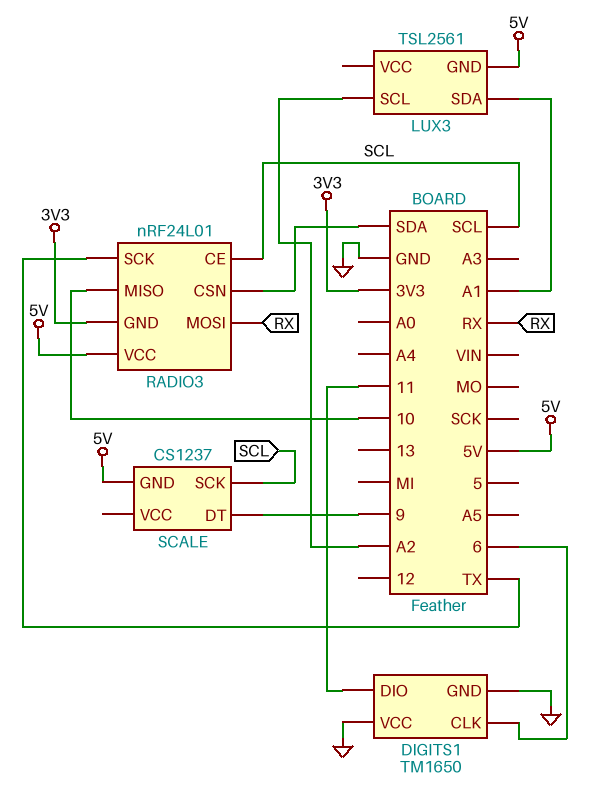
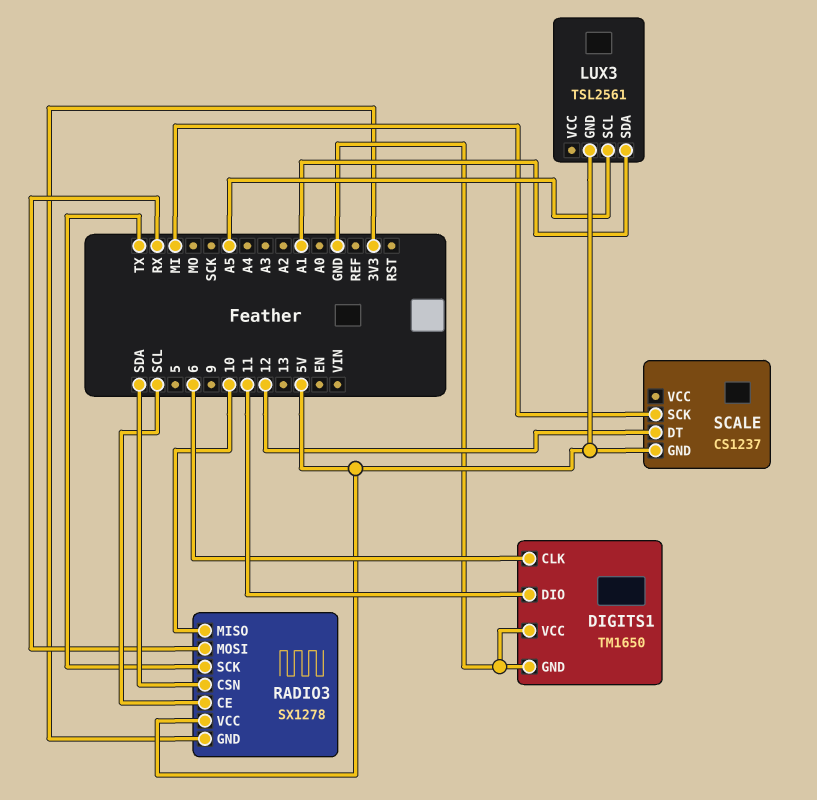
LUX3 pin SCL: A2 -> A5
RADIO3: nRF24L01 -> SX1278
SCALE pin DT: 9 -> 12
SCALE pin SCK: SCL -> MI

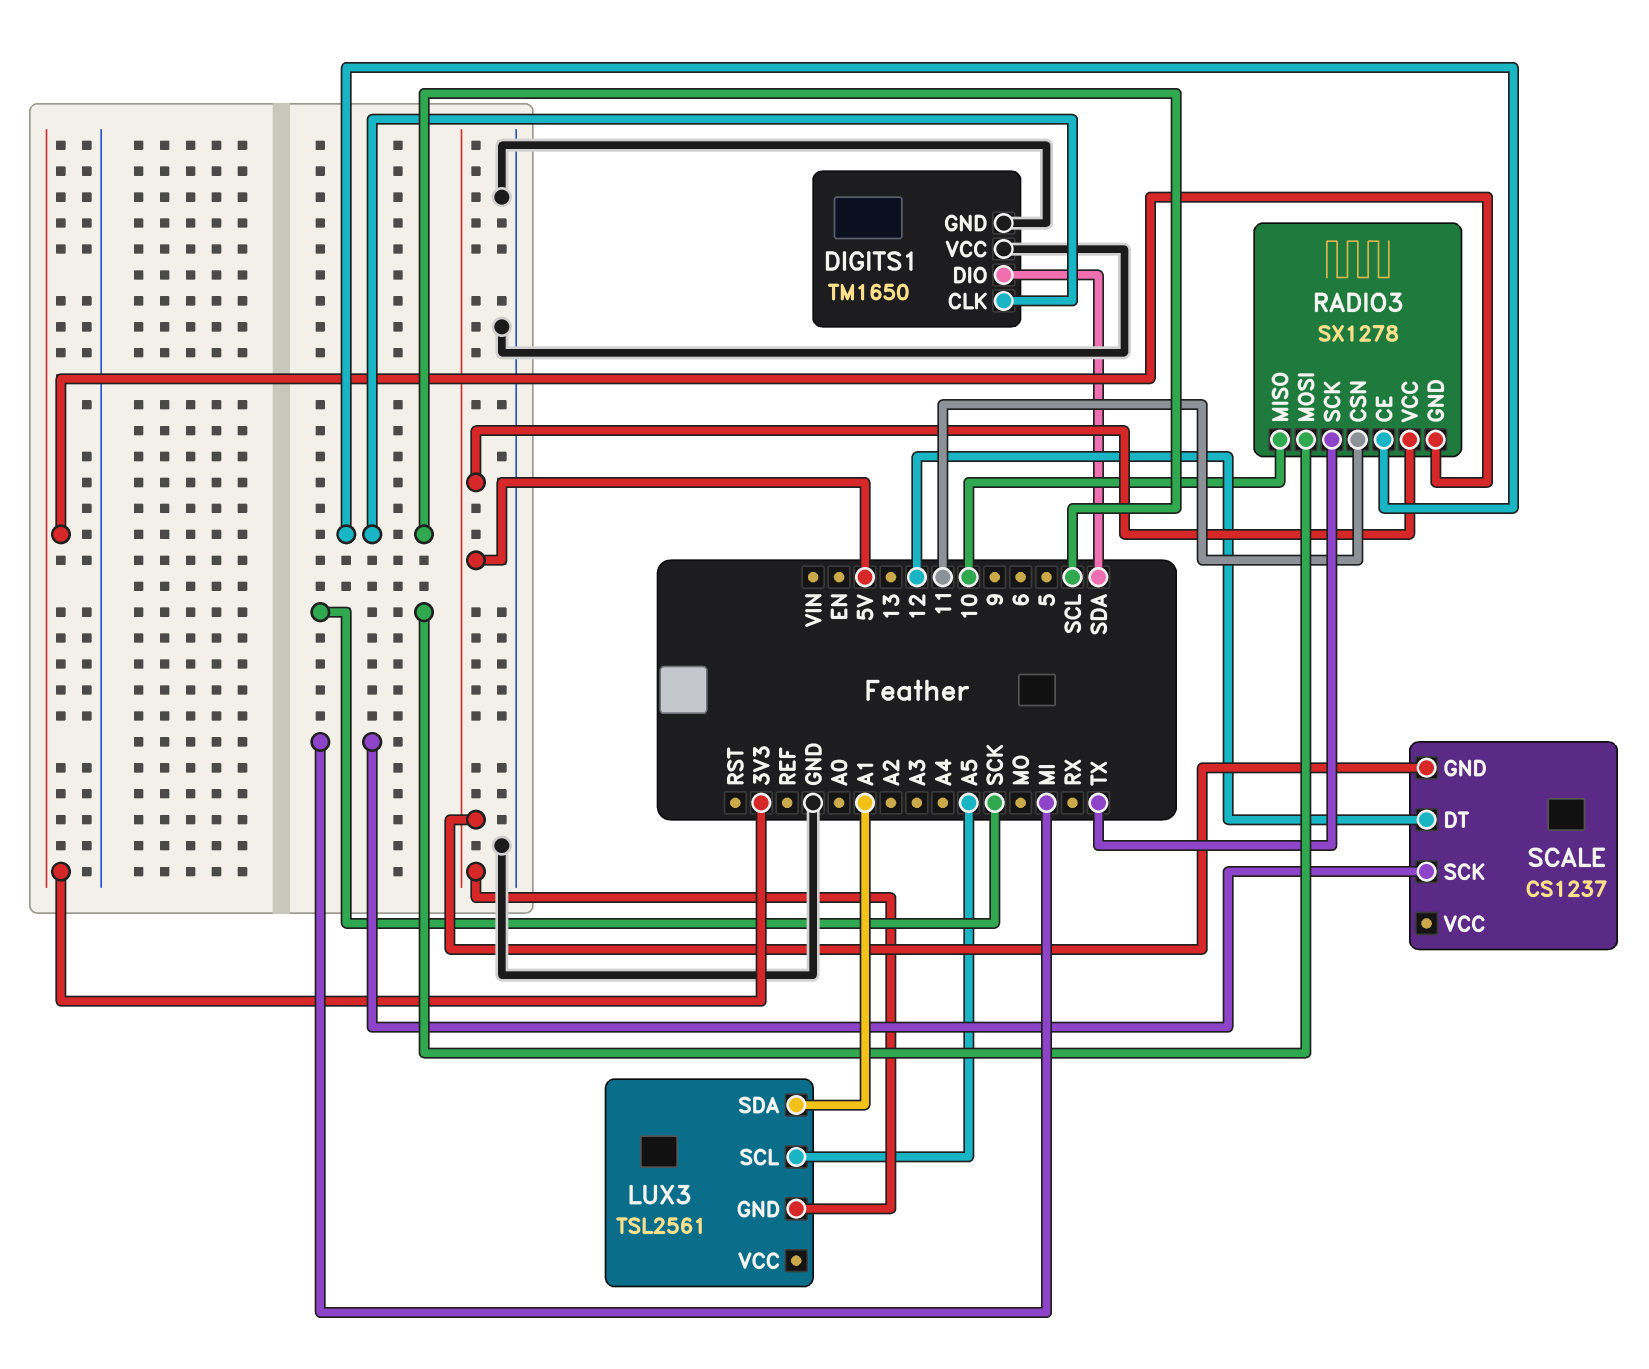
DIGITS1 pin CLK: 6 -> SCL
DIGITS1 pin DIO: 11 -> SDA
RADIO3 pin CSN: SDA -> 11
RADIO3 pin MOSI: RX -> SCK

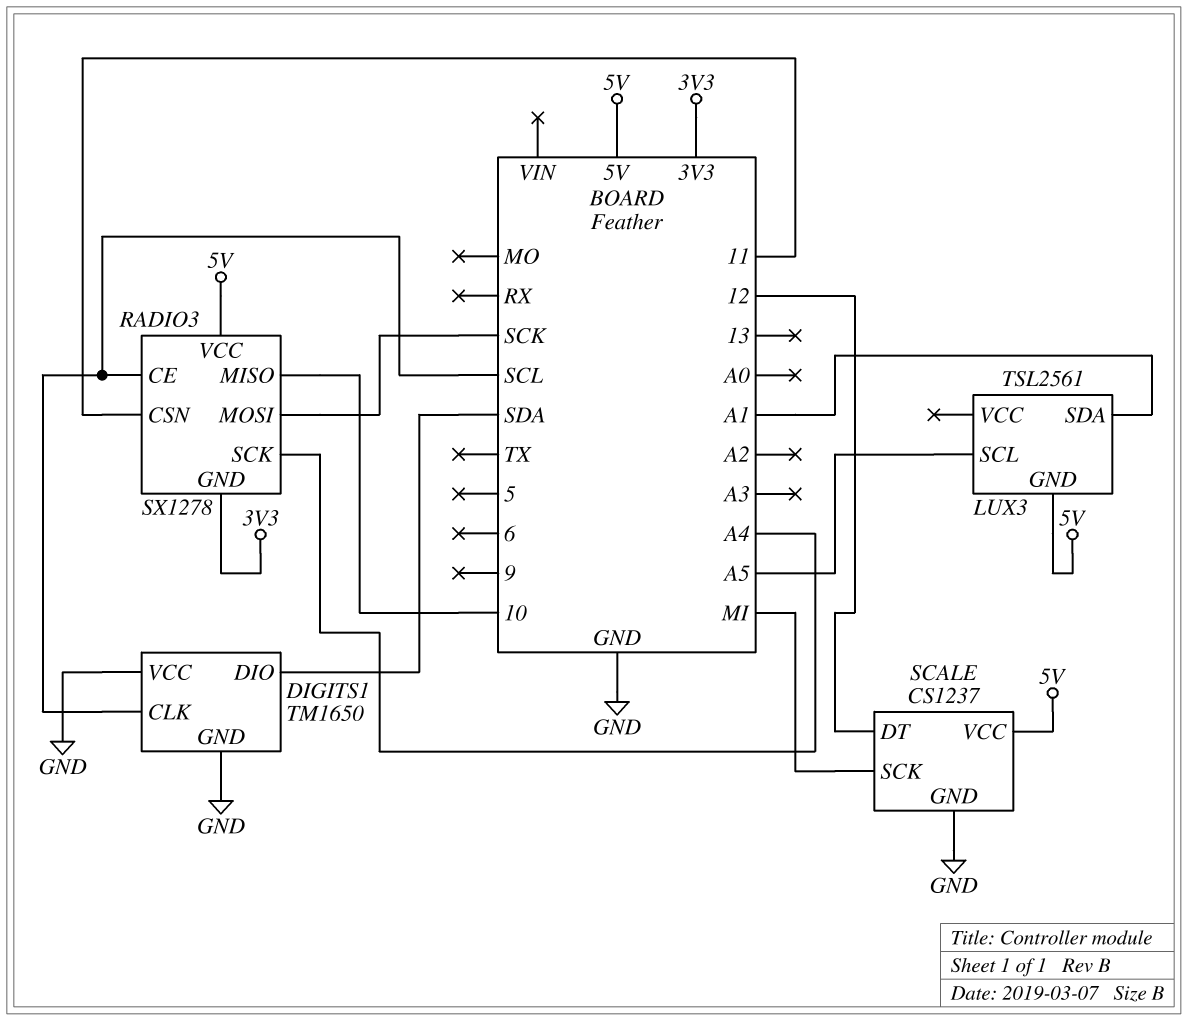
RADIO3 pin SCK: TX -> A4
SCALE pin GND: 5V -> GND
SCALE pin VCC: none -> 5V

